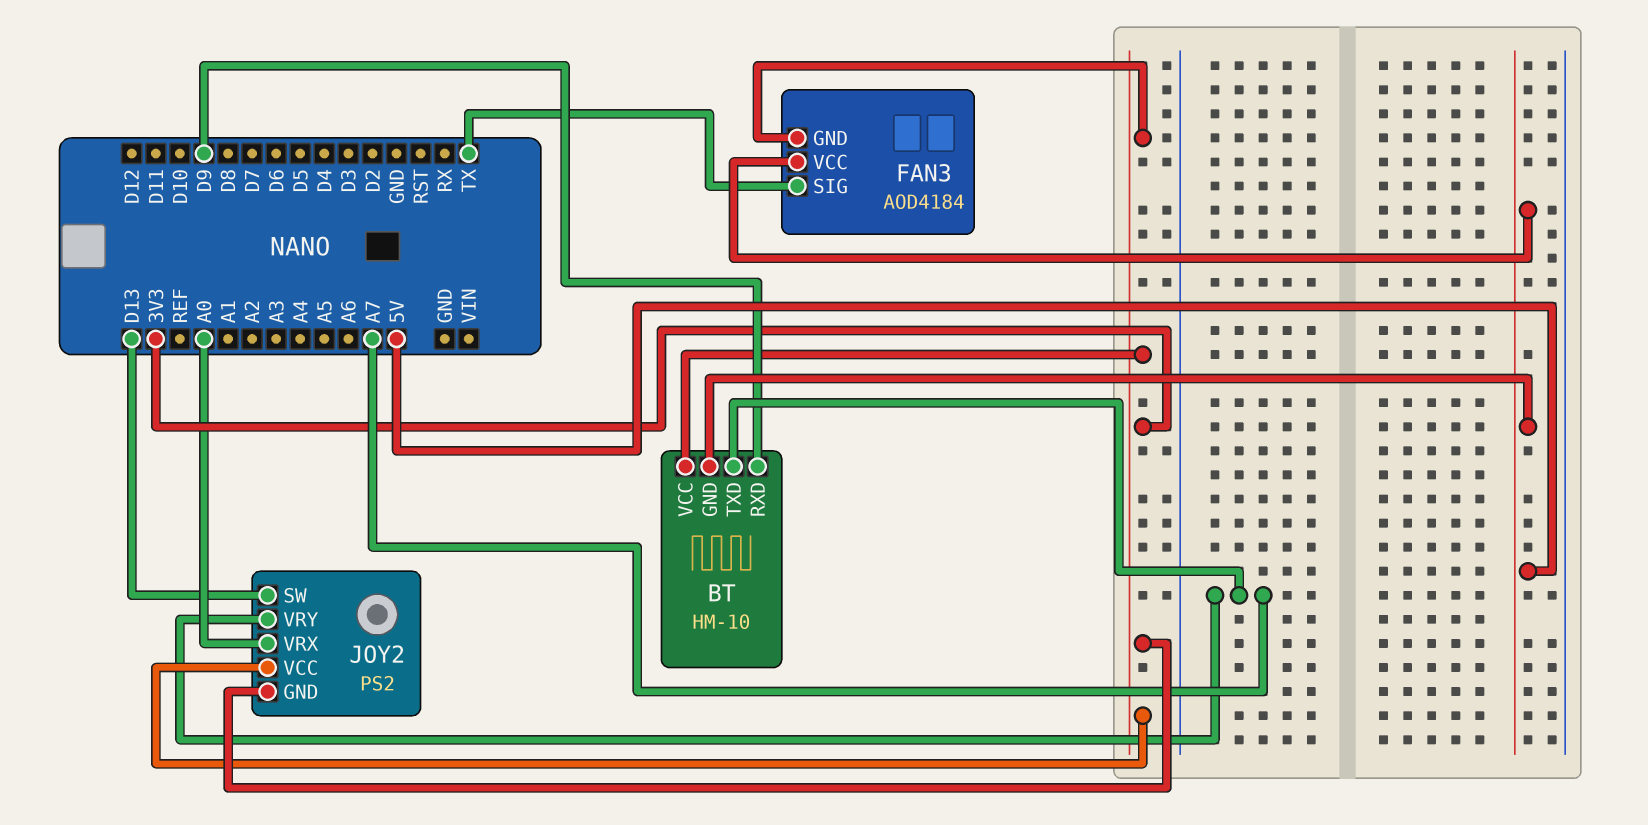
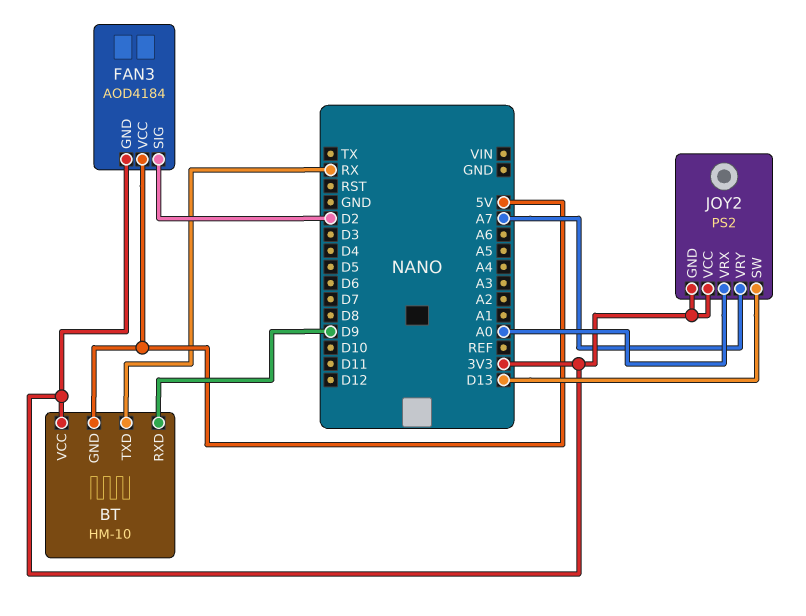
BT pin TXD: A7 -> RX
FAN3 pin SIG: TX -> D2

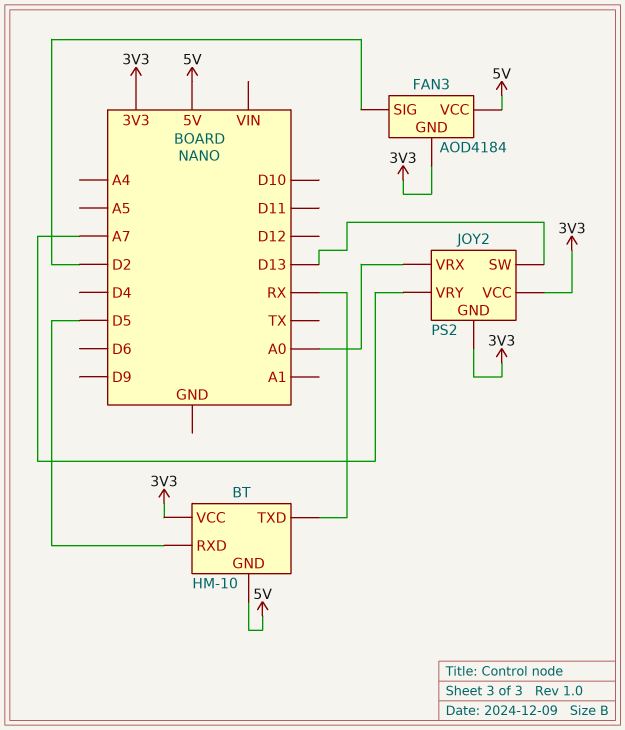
BT pin RXD: D9 -> D5

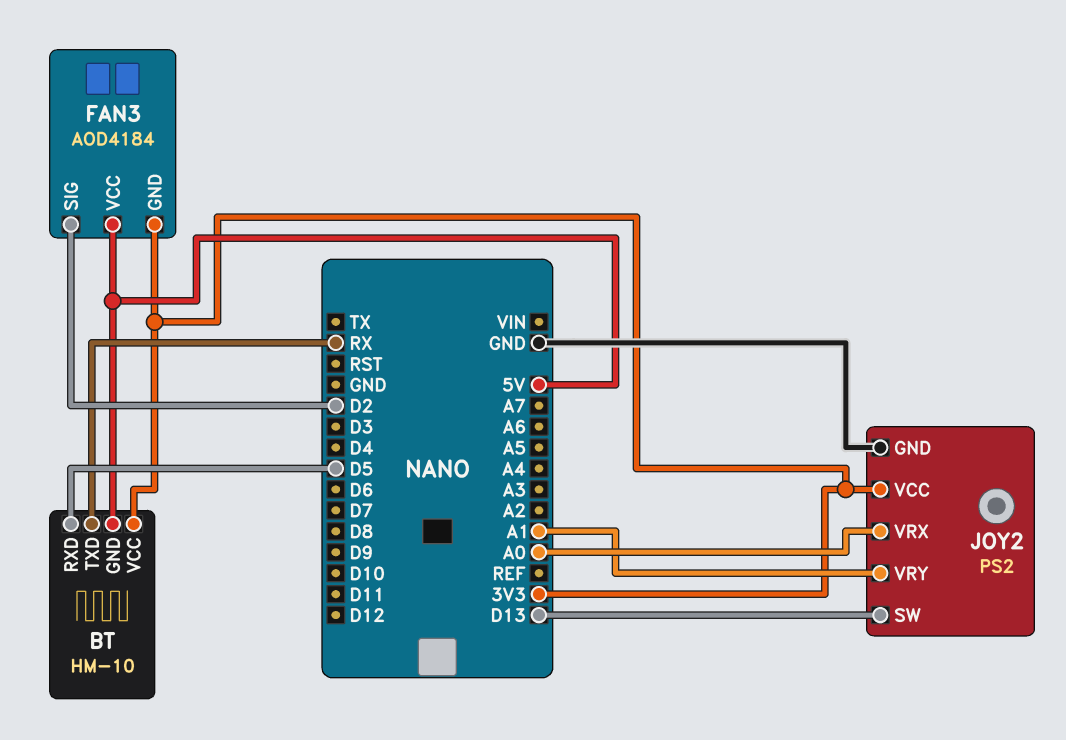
JOY2 pin GND: 3V3 -> GND
JOY2 pin VRY: A7 -> A1

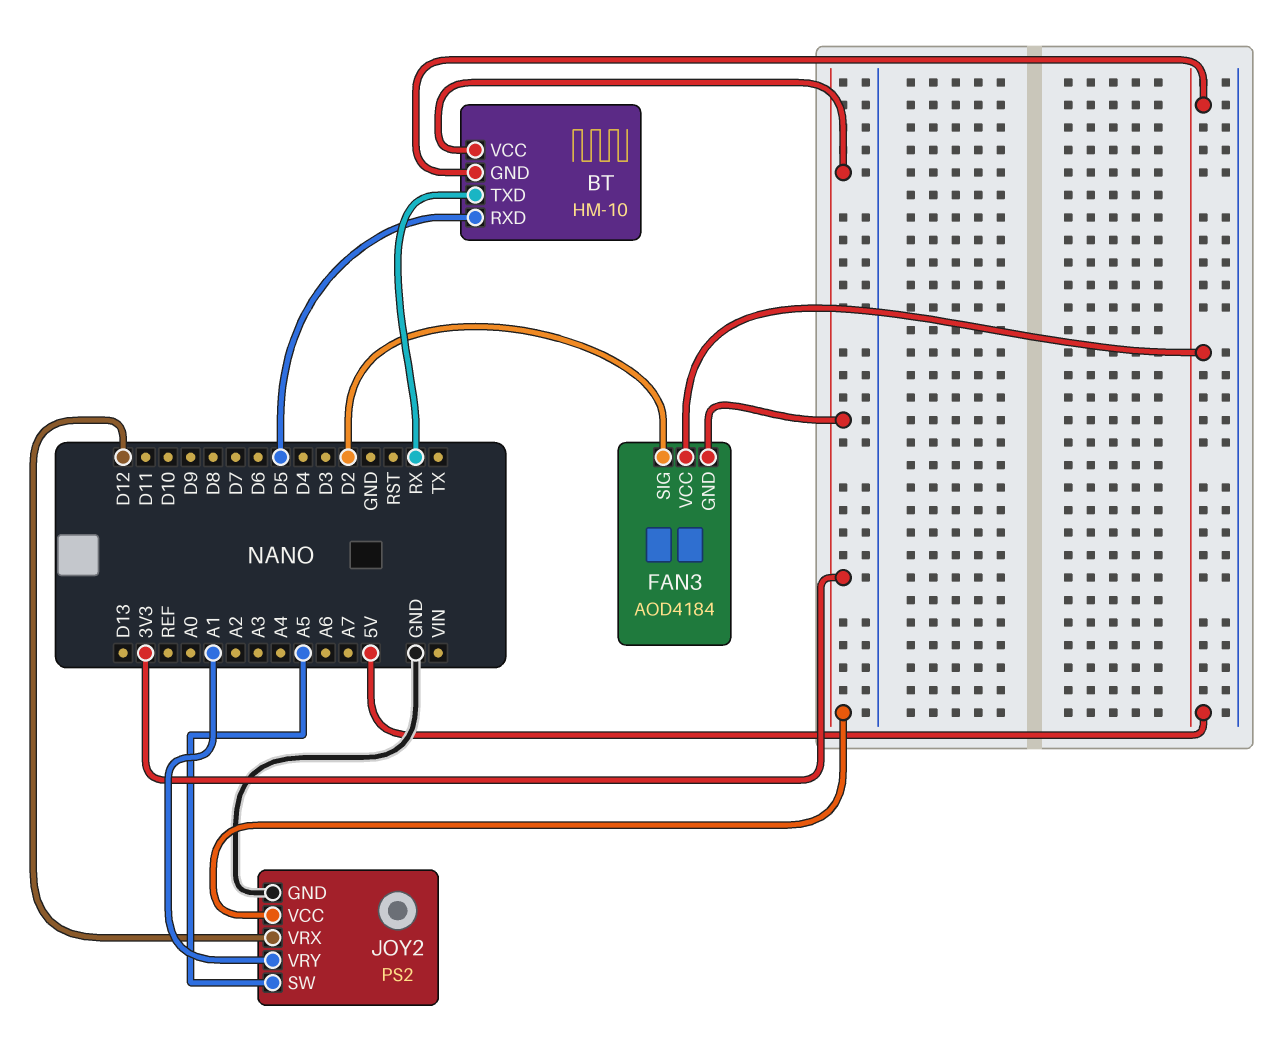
JOY2 pin SW: D13 -> A5
JOY2 pin VRX: A0 -> D12

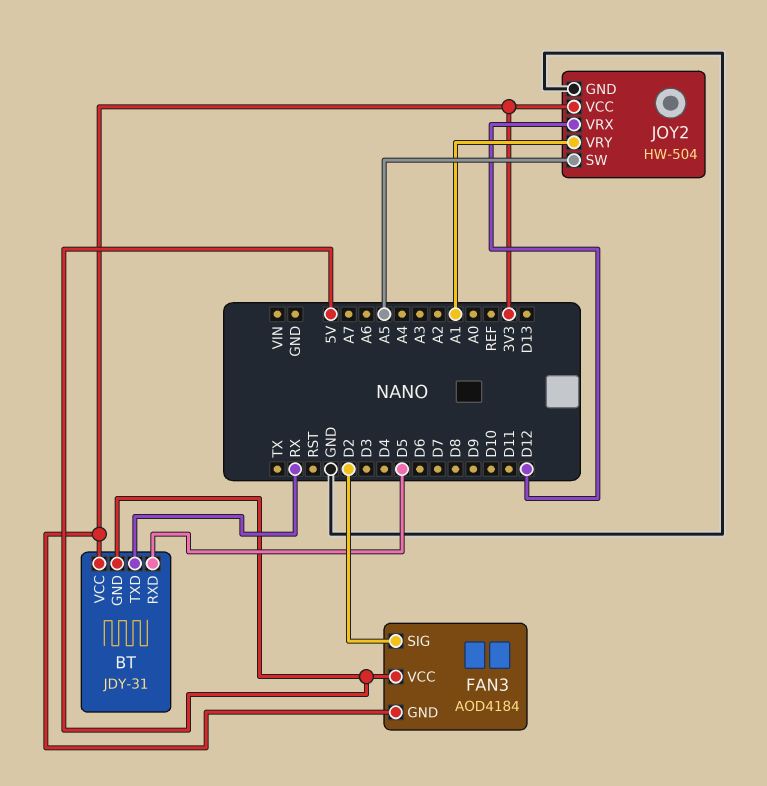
BT: HM-10 -> JDY-31
JOY2: PS2 -> HW-504

